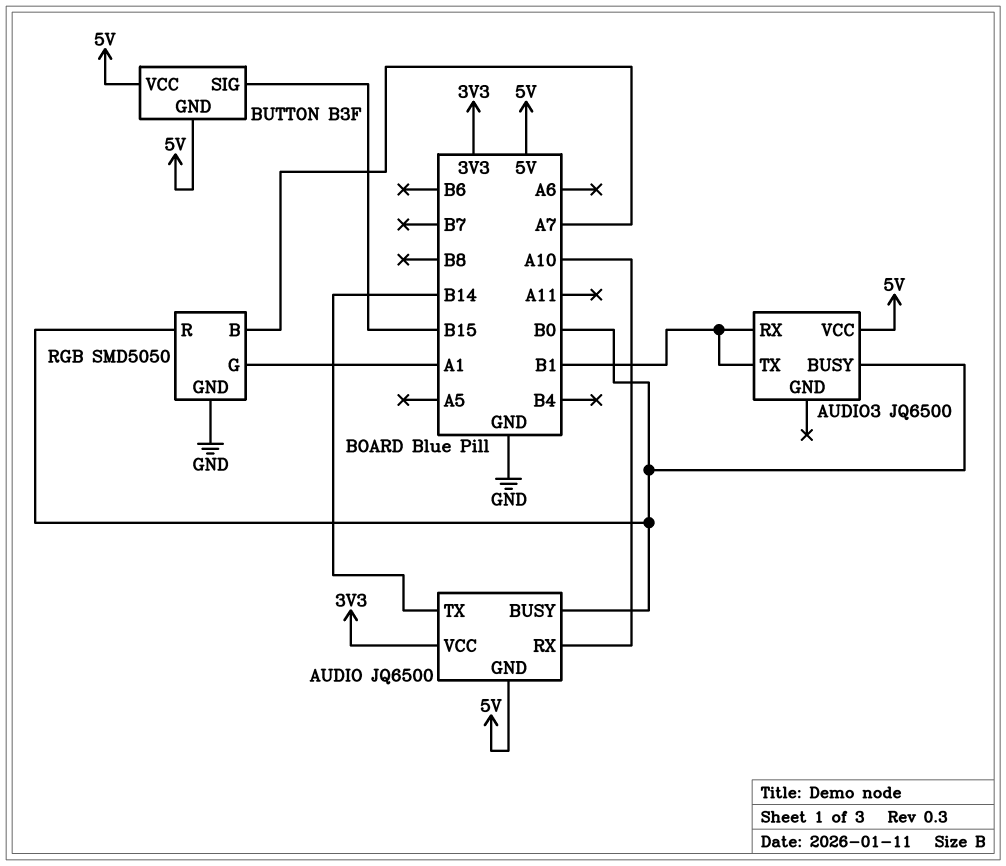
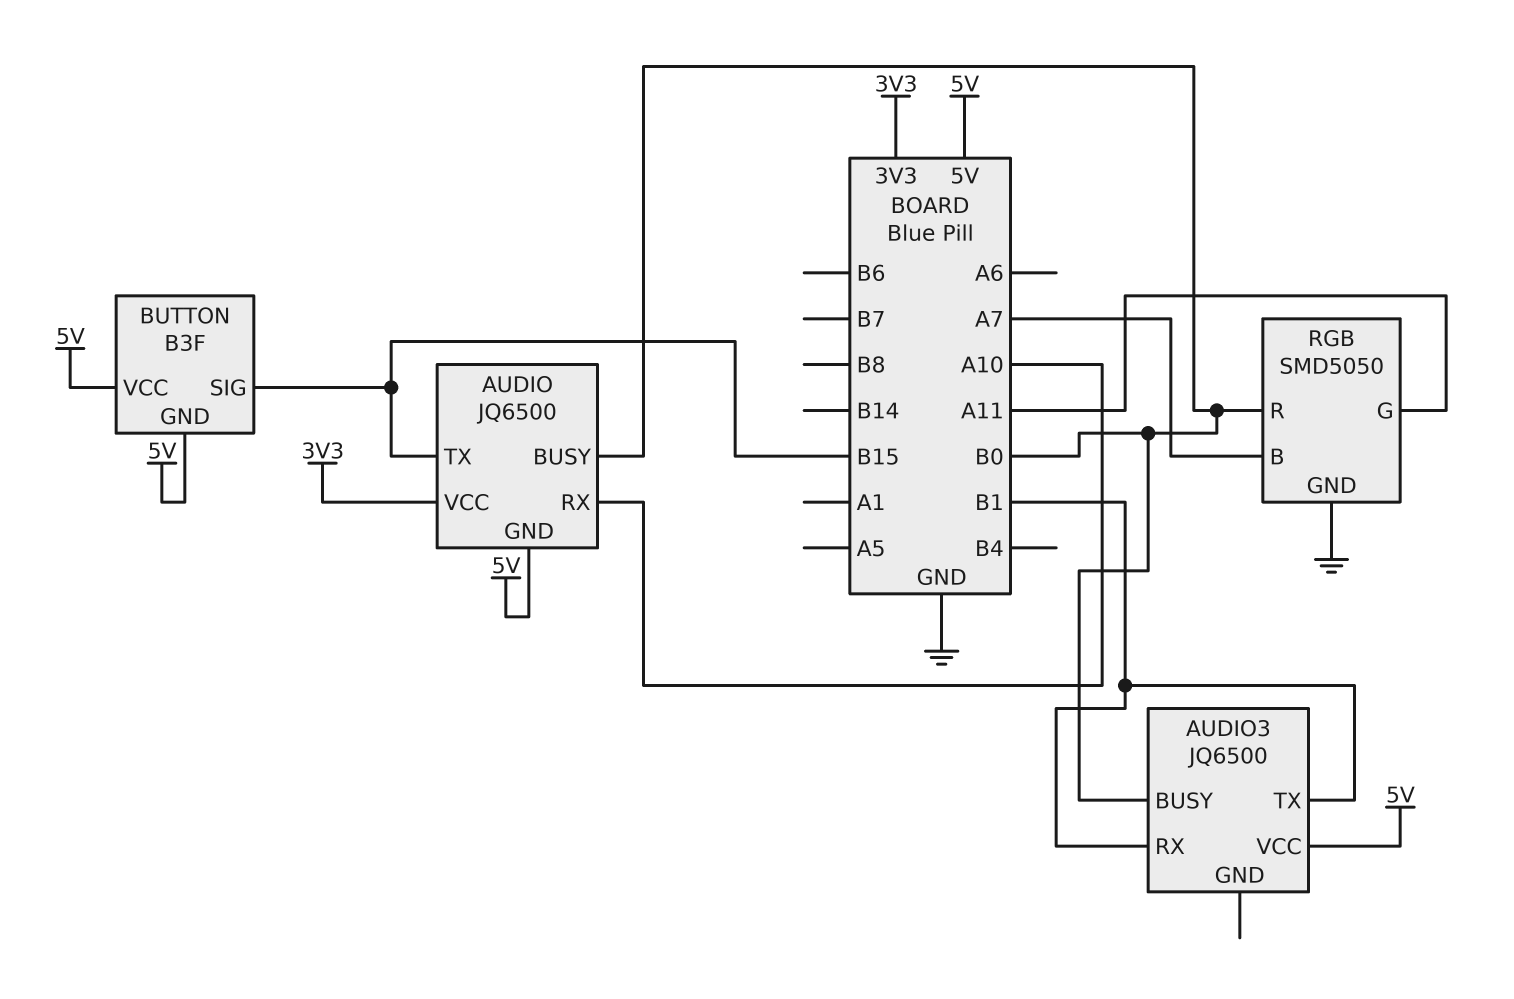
AUDIO pin TX: B14 -> B15
RGB pin G: A1 -> A11

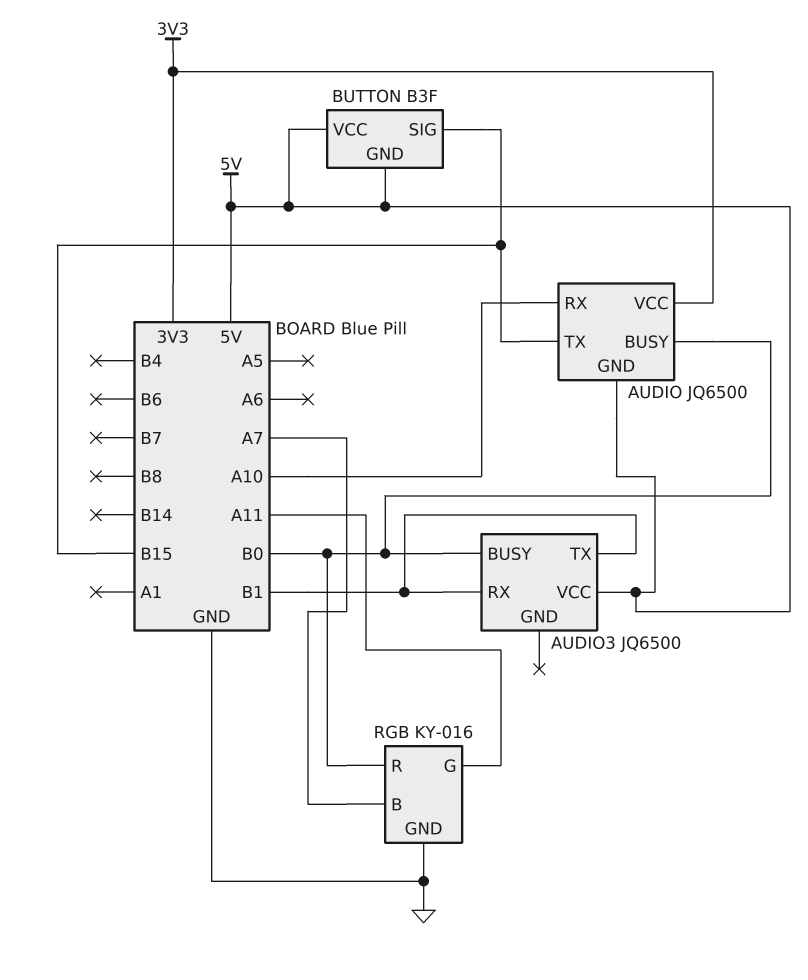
RGB: SMD5050 -> KY-016

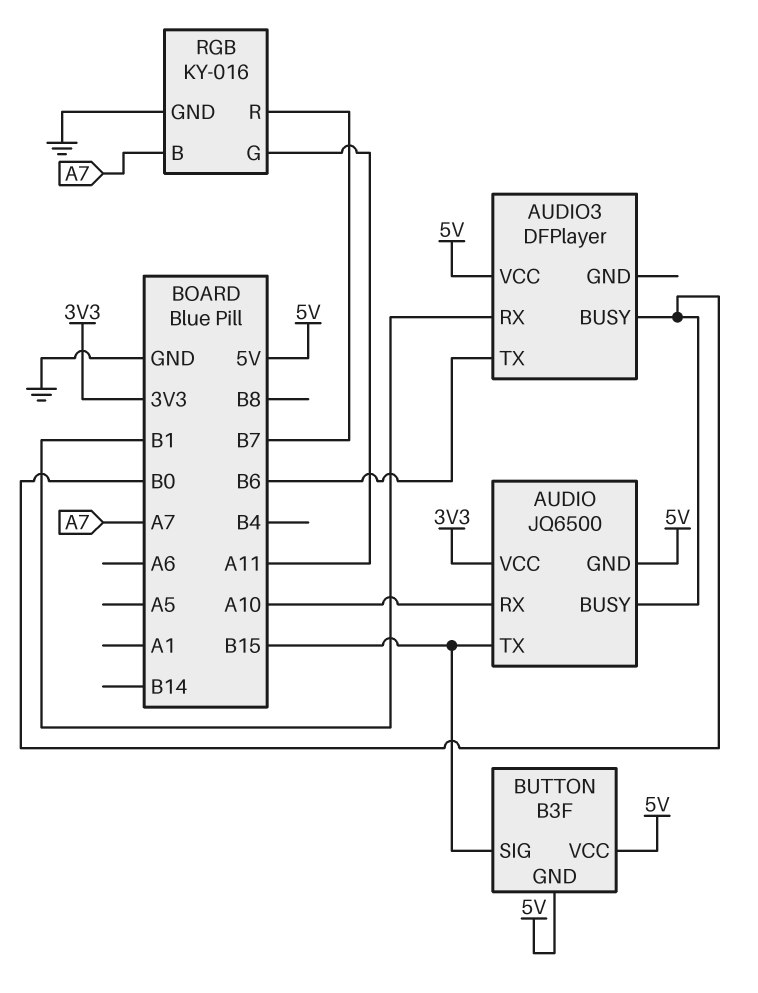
AUDIO3: JQ6500 -> DFPlayer
AUDIO3 pin TX: B1 -> B6
RGB pin R: B0 -> B7

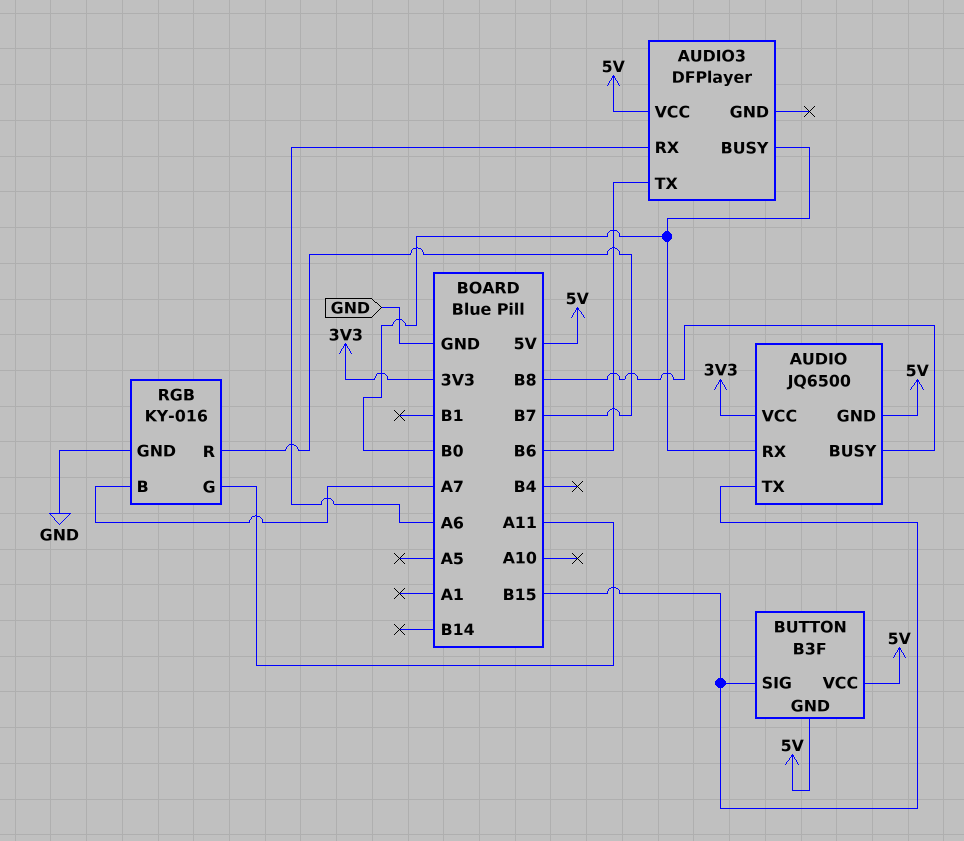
AUDIO pin BUSY: B0 -> B8
AUDIO pin RX: A10 -> B0
AUDIO3 pin RX: B1 -> A6

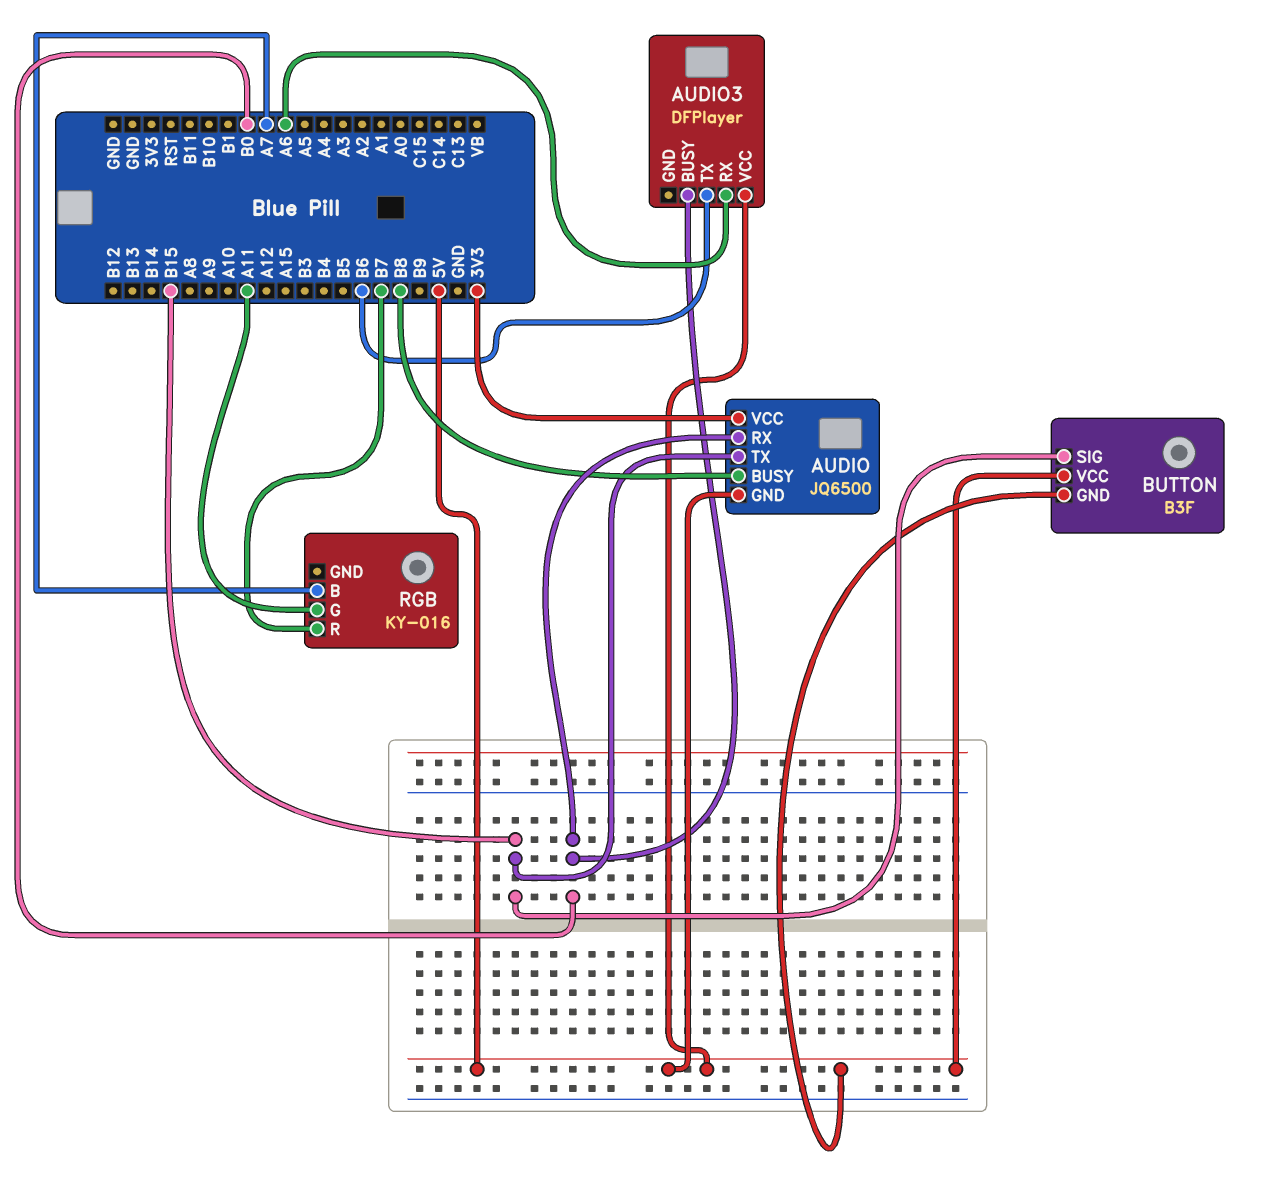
RGB pin GND: GND -> none

